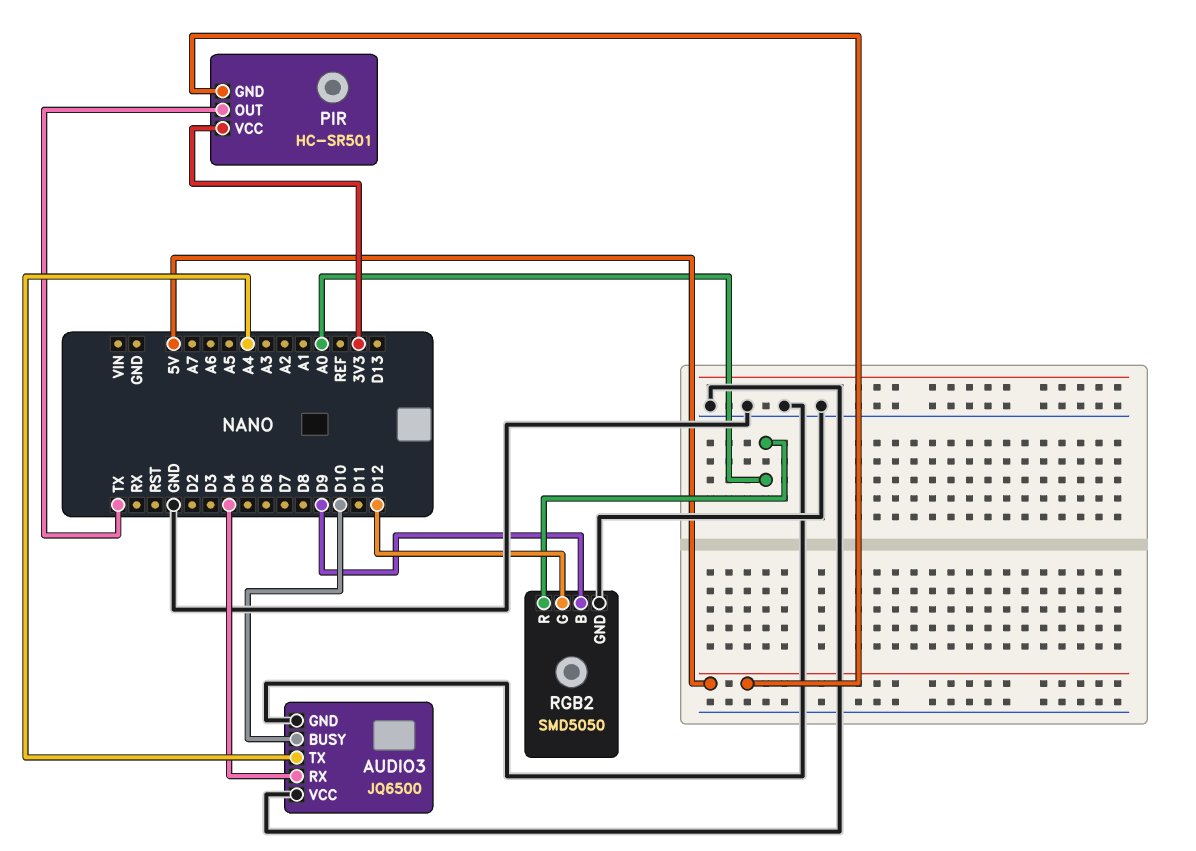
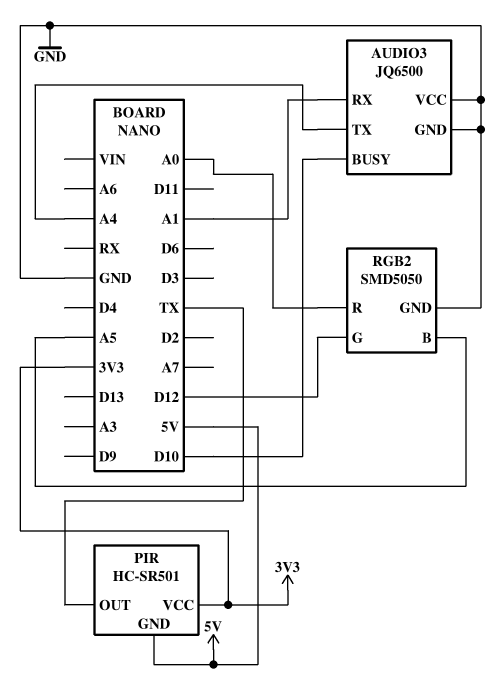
AUDIO3 pin RX: D4 -> A1
RGB2 pin B: D9 -> A5

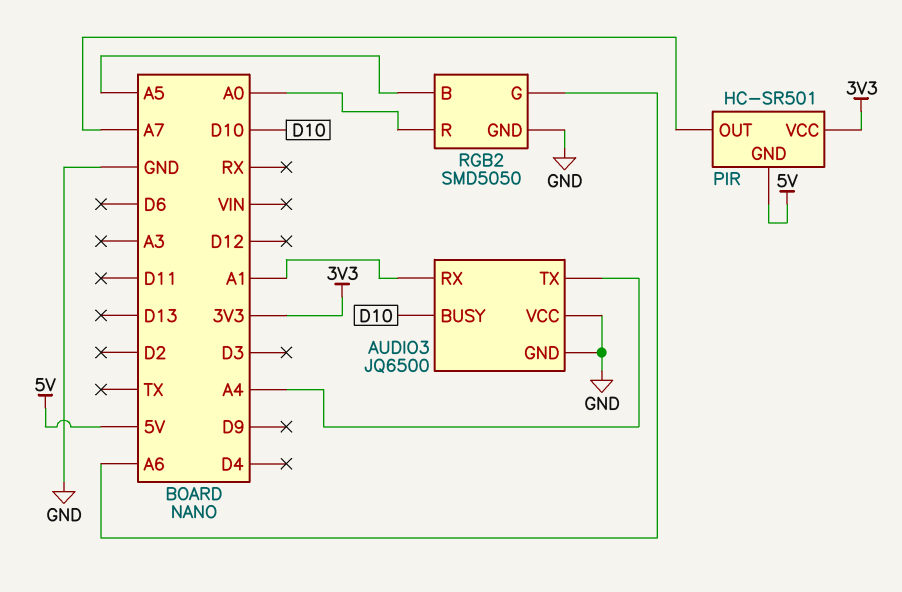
PIR pin OUT: TX -> A7
RGB2 pin G: D12 -> A6

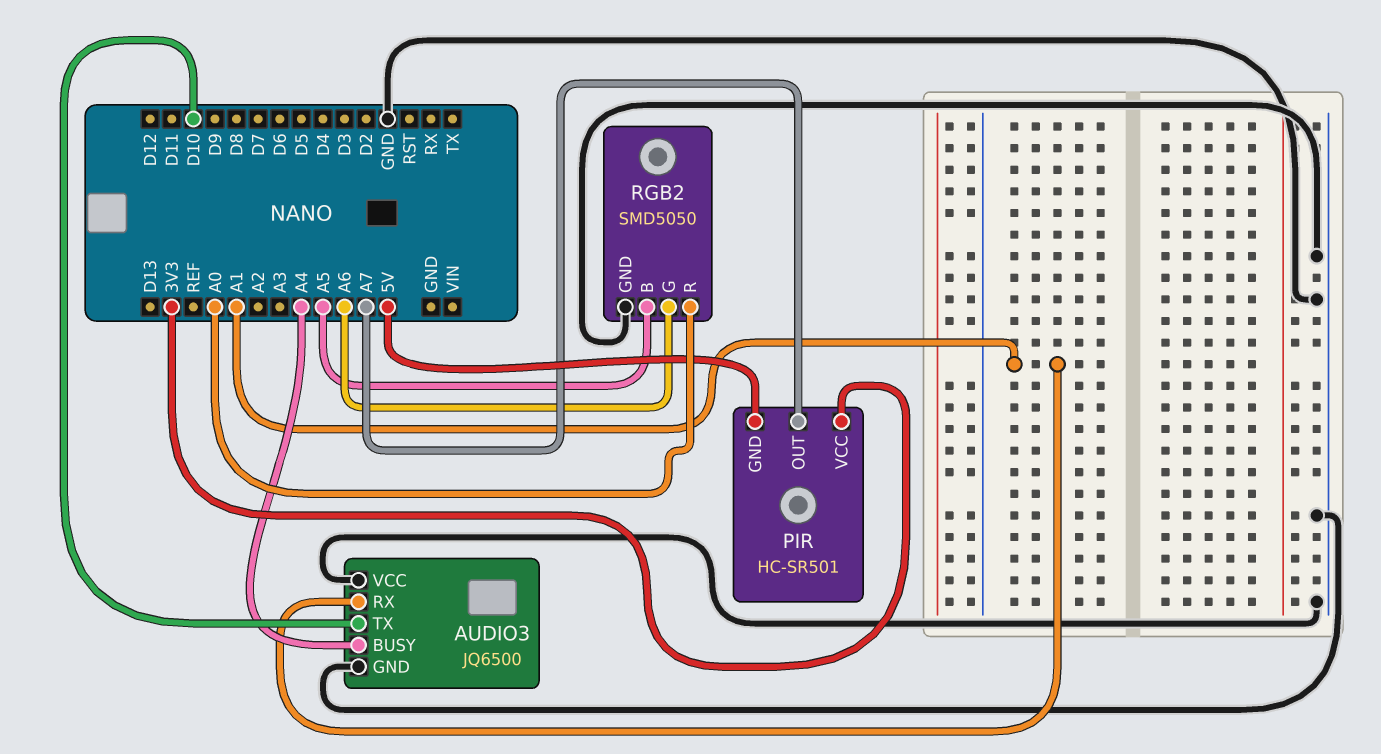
AUDIO3 pin BUSY: D10 -> A4
AUDIO3 pin TX: A4 -> D10

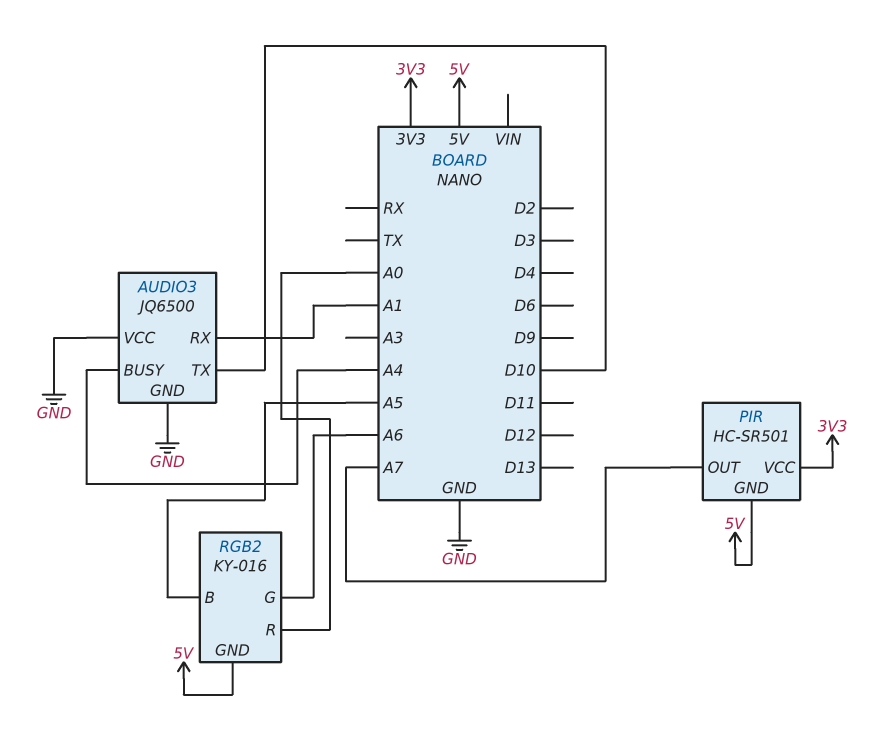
RGB2: SMD5050 -> KY-016
RGB2 pin GND: GND -> 5V

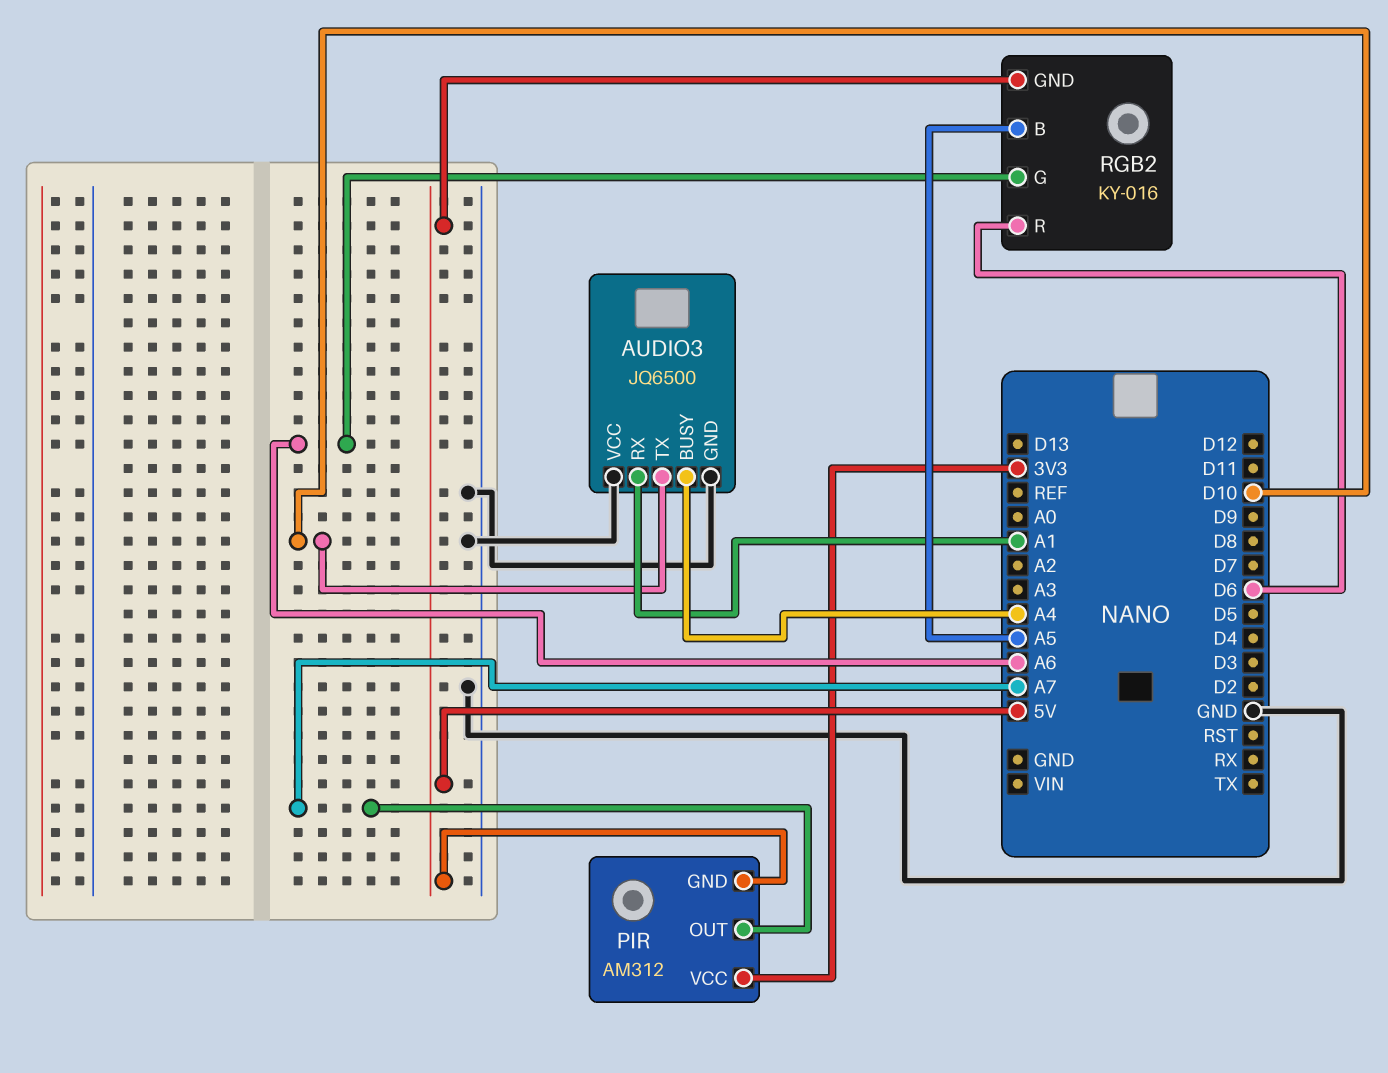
PIR: HC-SR501 -> AM312
RGB2 pin R: A0 -> D6

